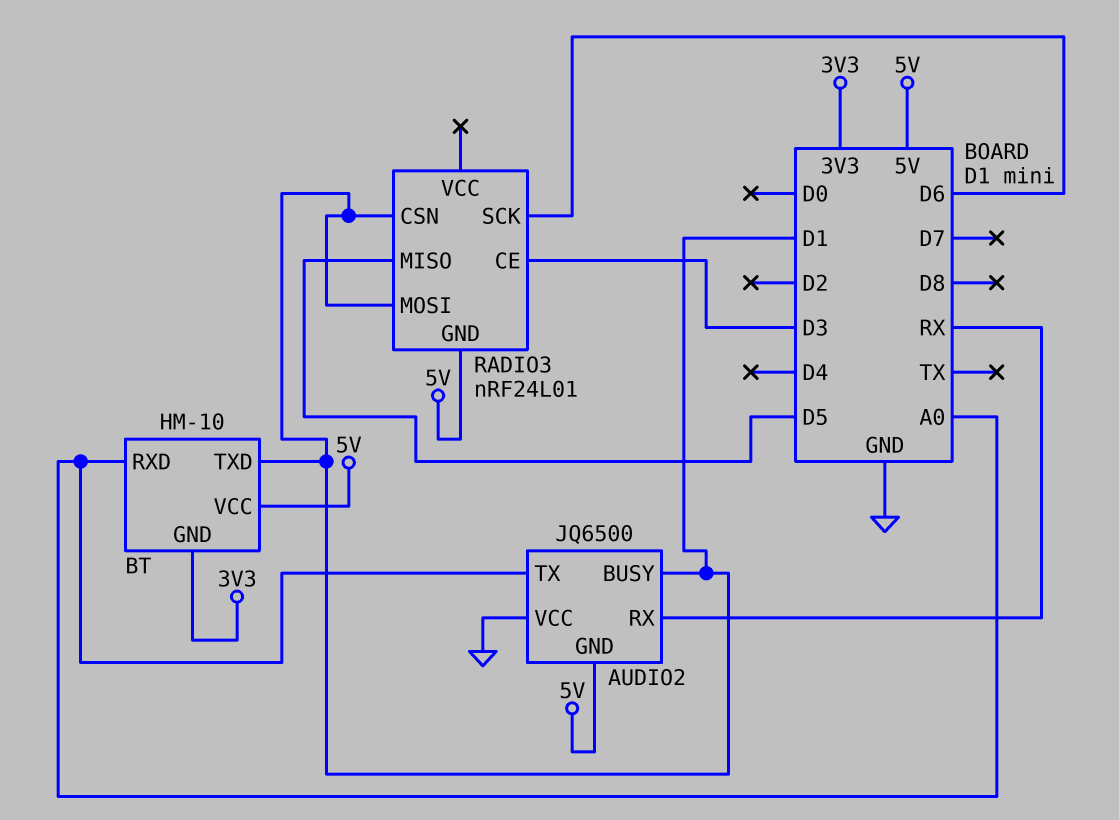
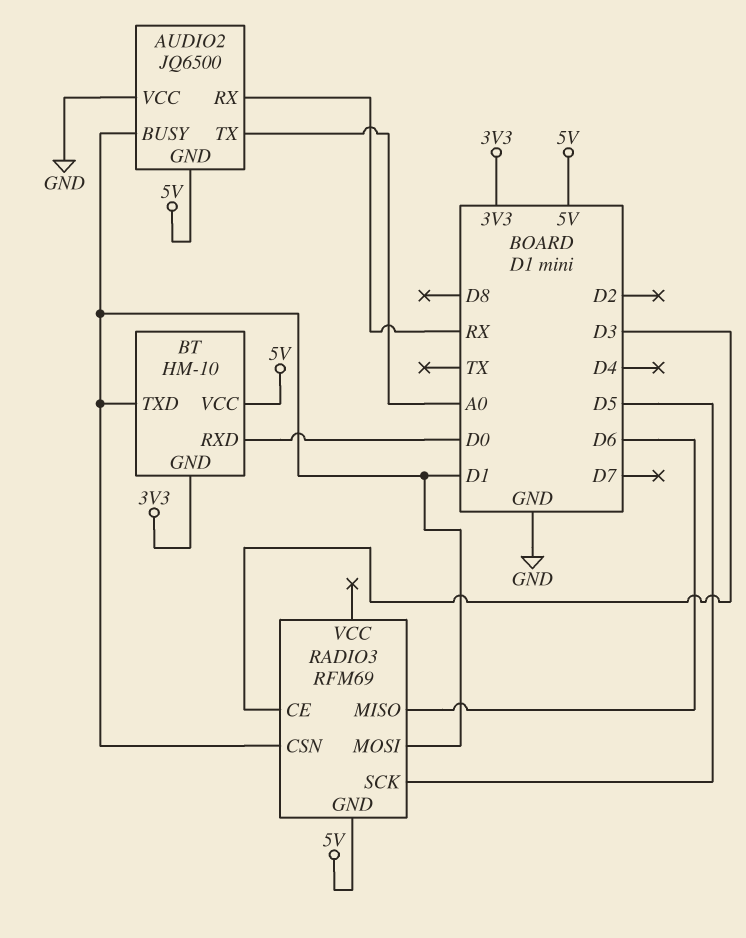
BT pin RXD: A0 -> D0
RADIO3: nRF24L01 -> RFM69
RADIO3 pin MISO: D5 -> D6
RADIO3 pin SCK: D6 -> D5

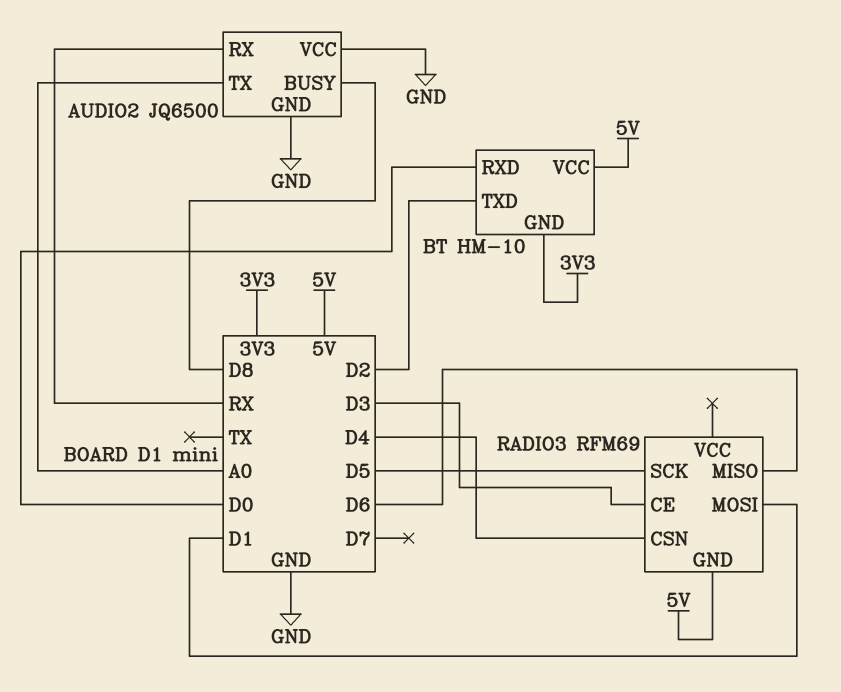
AUDIO2 pin BUSY: D1 -> D8
AUDIO2 pin GND: 5V -> GND
BT pin TXD: D1 -> D2
RADIO3 pin CSN: D1 -> D4

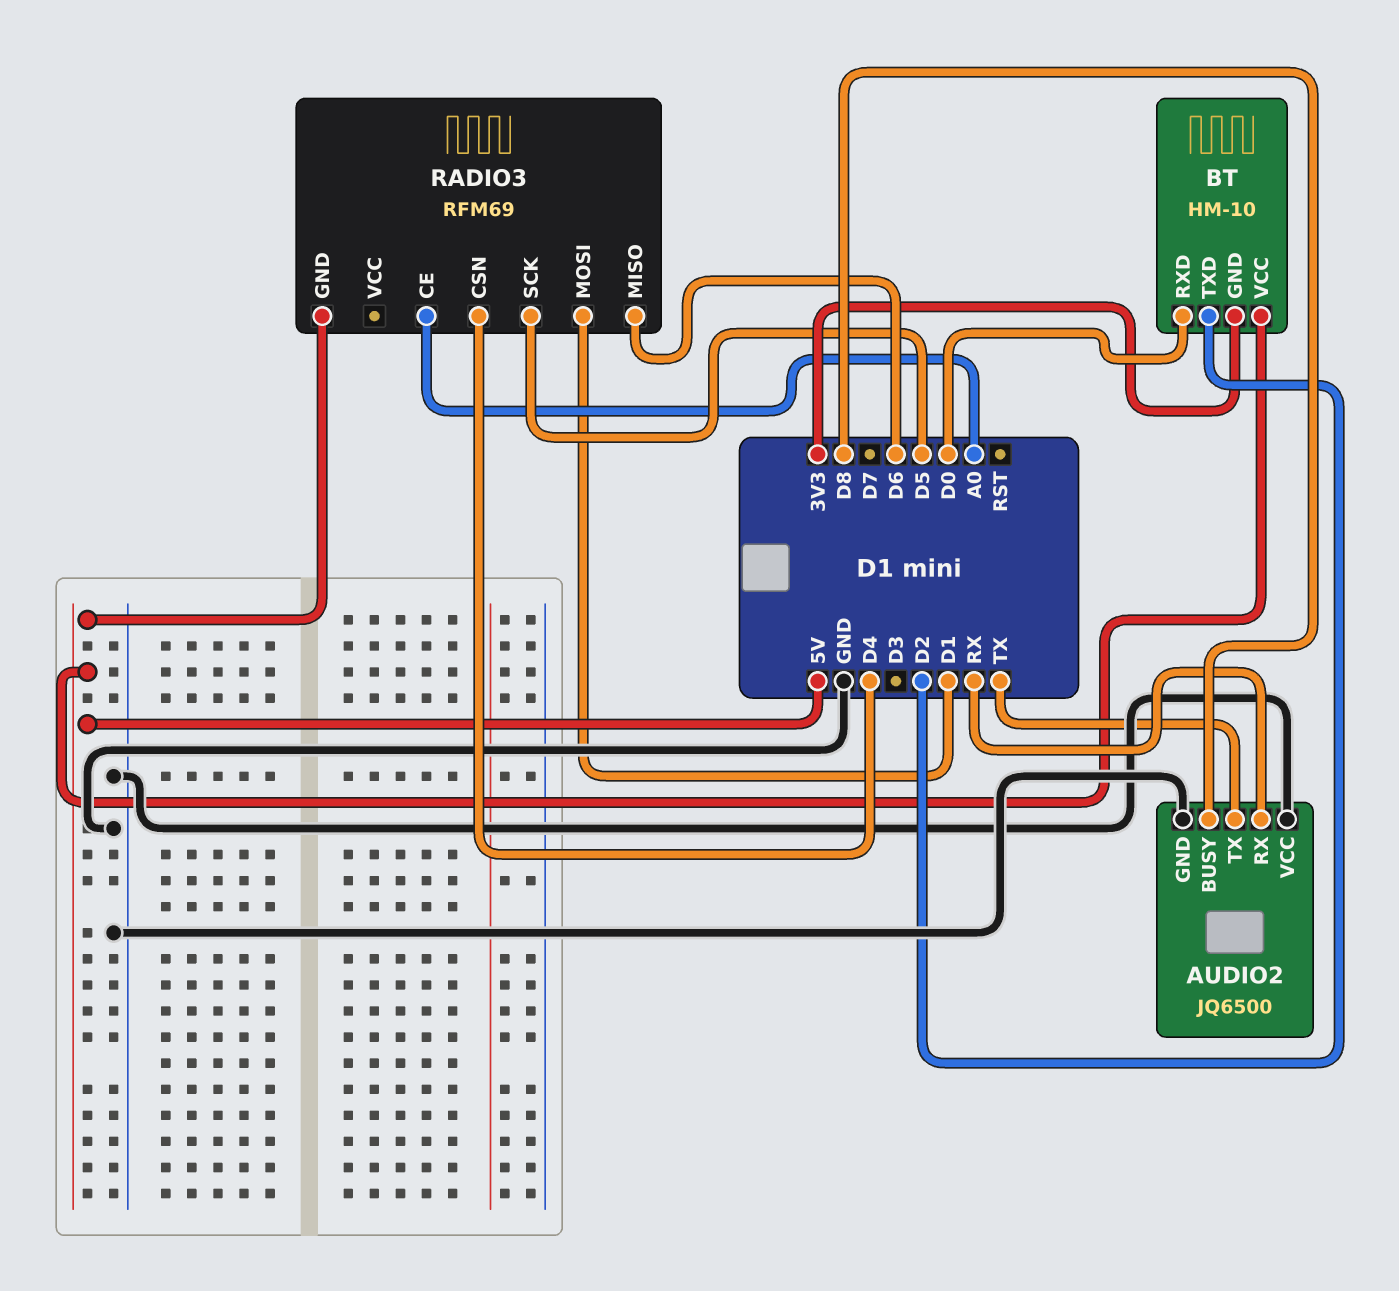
AUDIO2 pin TX: A0 -> TX
RADIO3 pin CE: D3 -> A0

